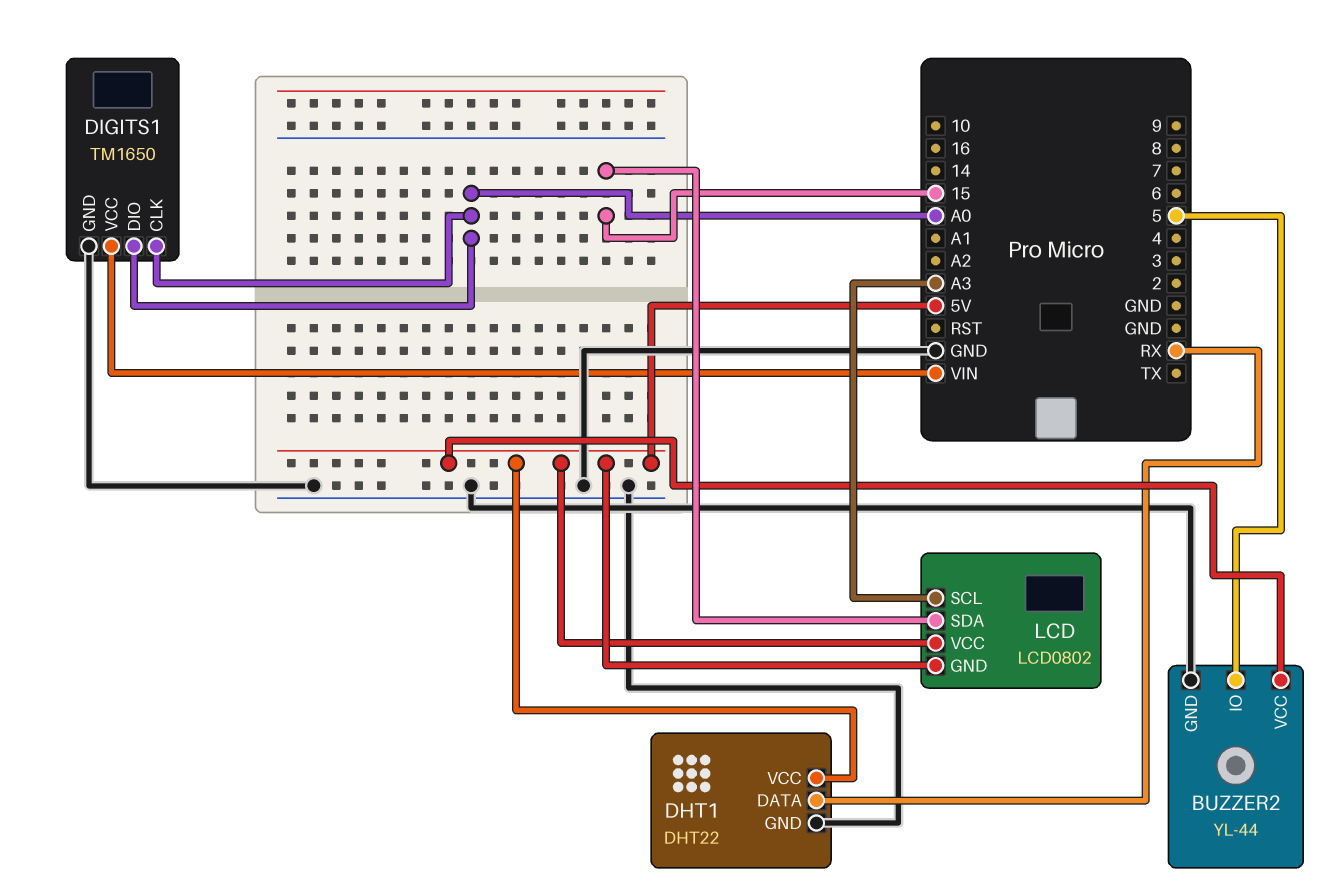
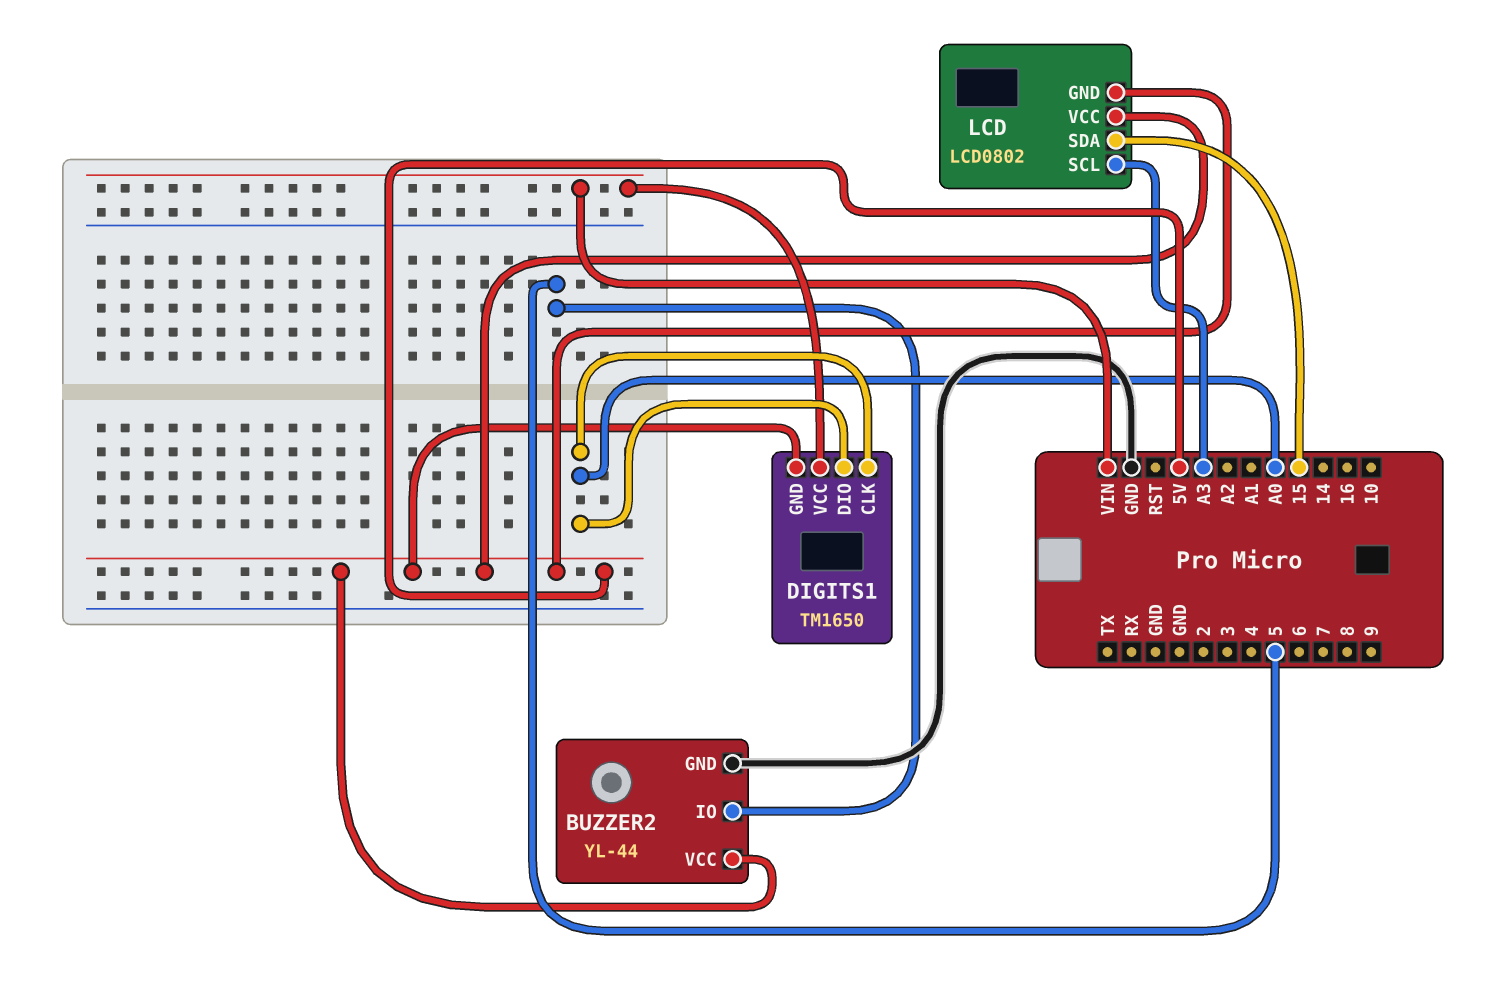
DHT1: DHT22 -> none
DHT1 pin DATA: RX -> none
DHT1 pin GND: GND -> none
DHT1 pin VCC: 5V -> none
DIGITS1 pin GND: GND -> 5V

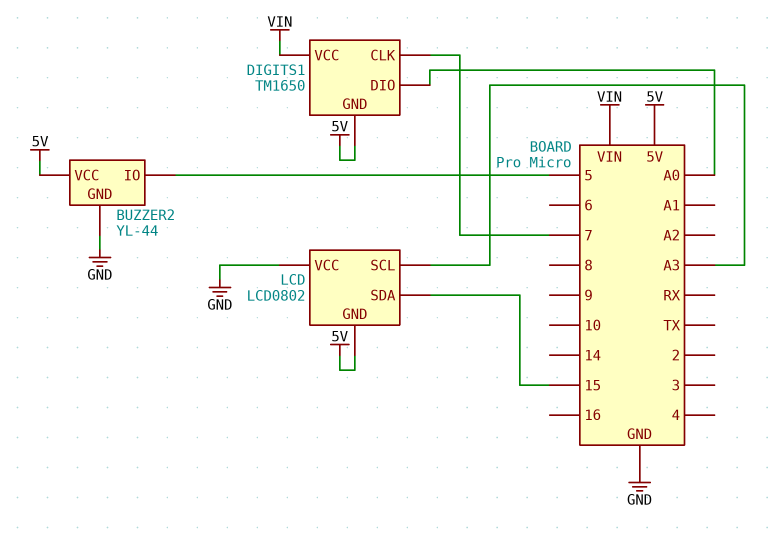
DIGITS1 pin CLK: A0 -> 7
LCD pin VCC: 5V -> GND

